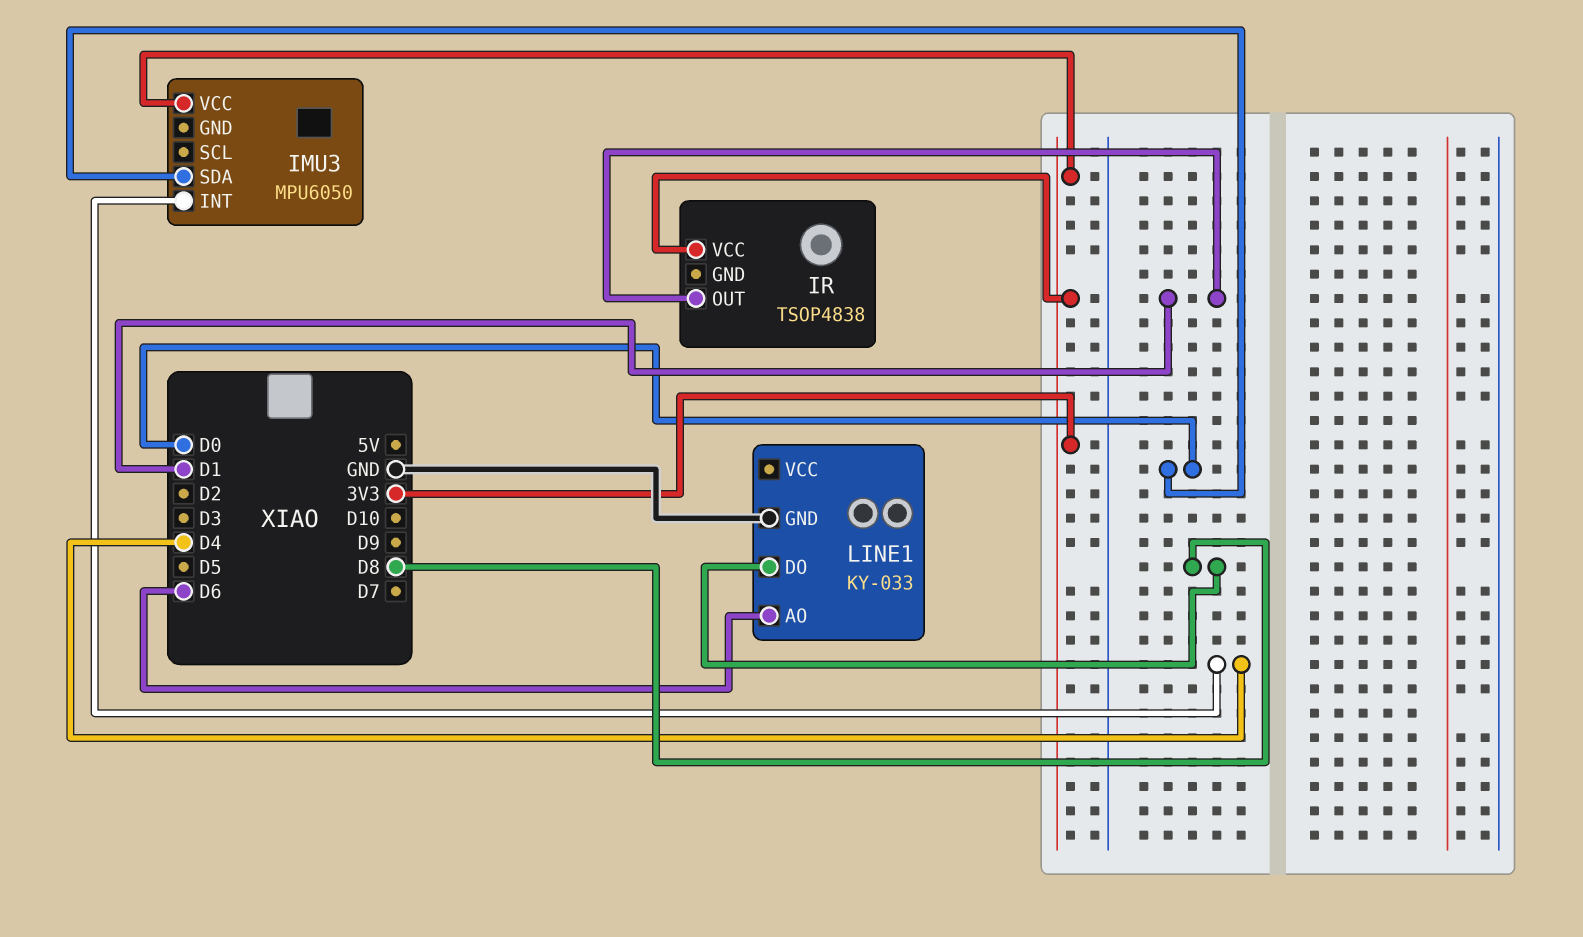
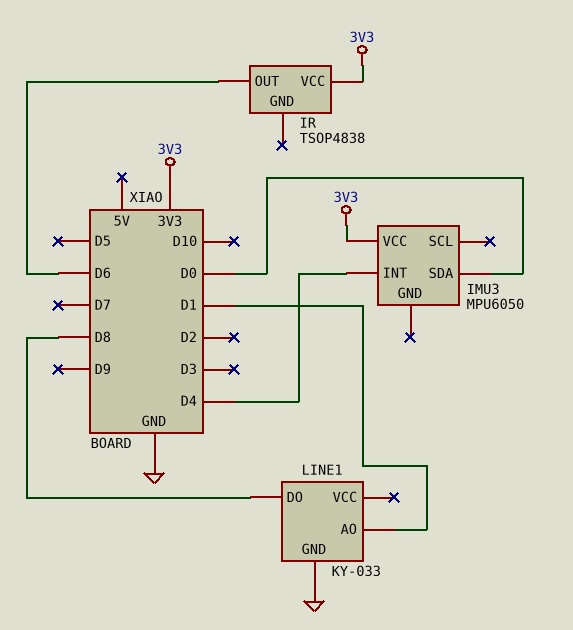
IR pin OUT: D1 -> D6
LINE1 pin AO: D6 -> D1

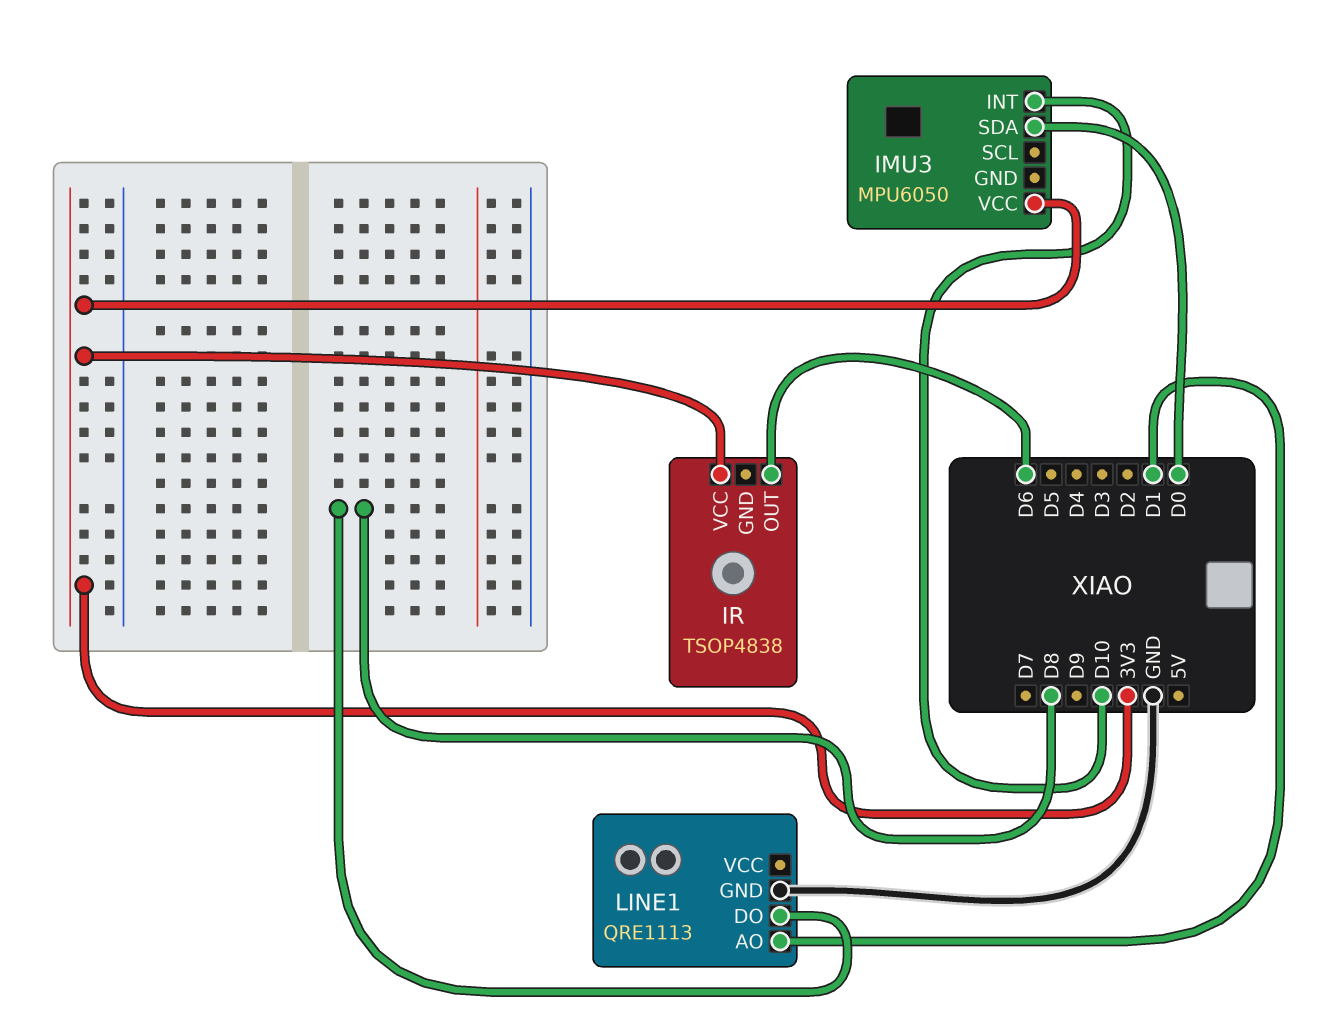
IMU3 pin INT: D4 -> D10
LINE1: KY-033 -> QRE1113

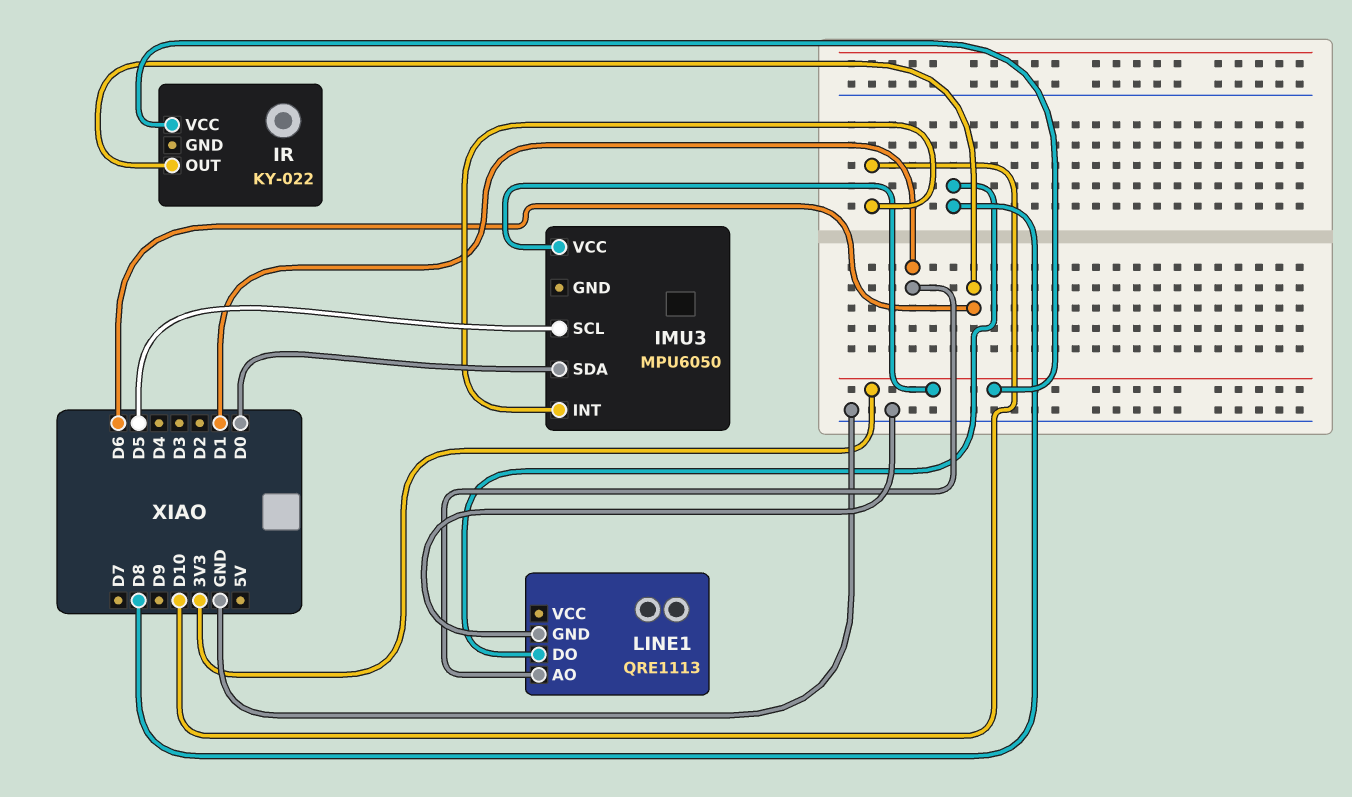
IMU3 pin SCL: none -> D5
IR: TSOP4838 -> KY-022

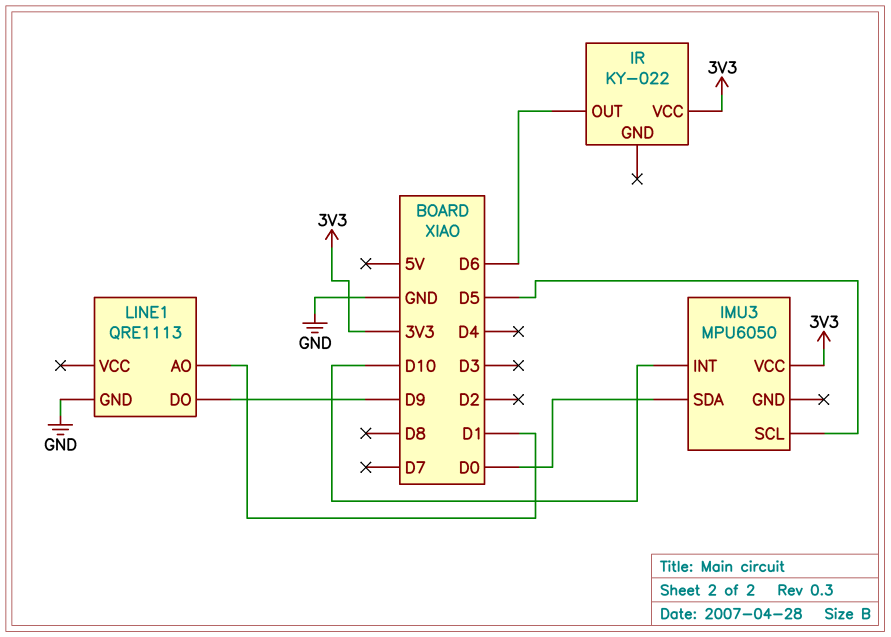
LINE1 pin DO: D8 -> D9

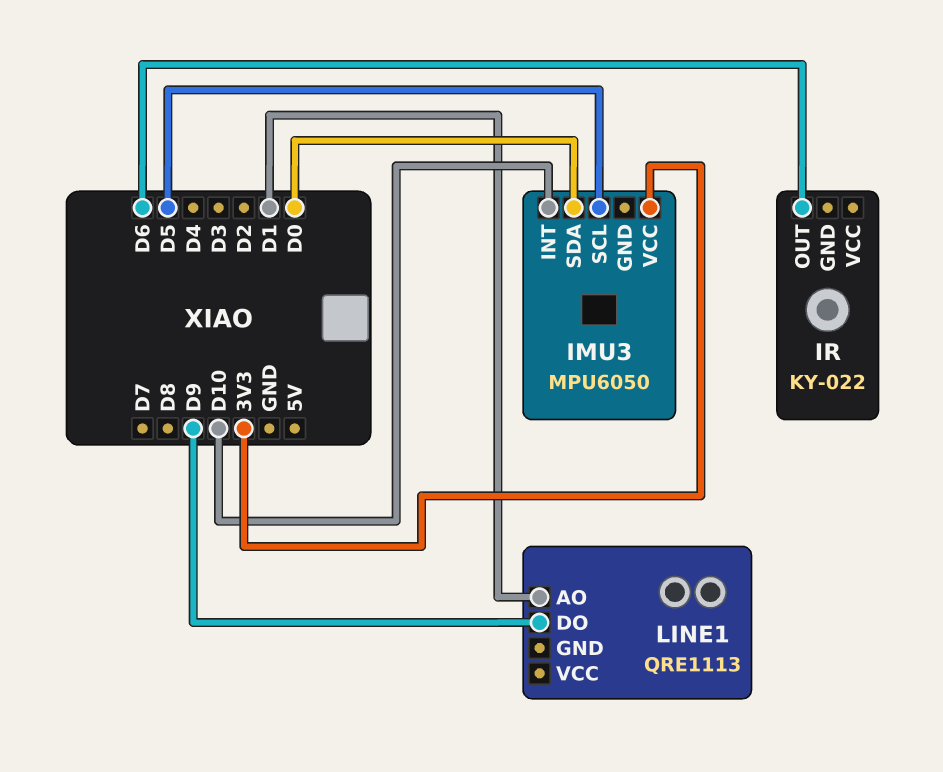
IR pin VCC: 3V3 -> none
LINE1 pin GND: GND -> none

